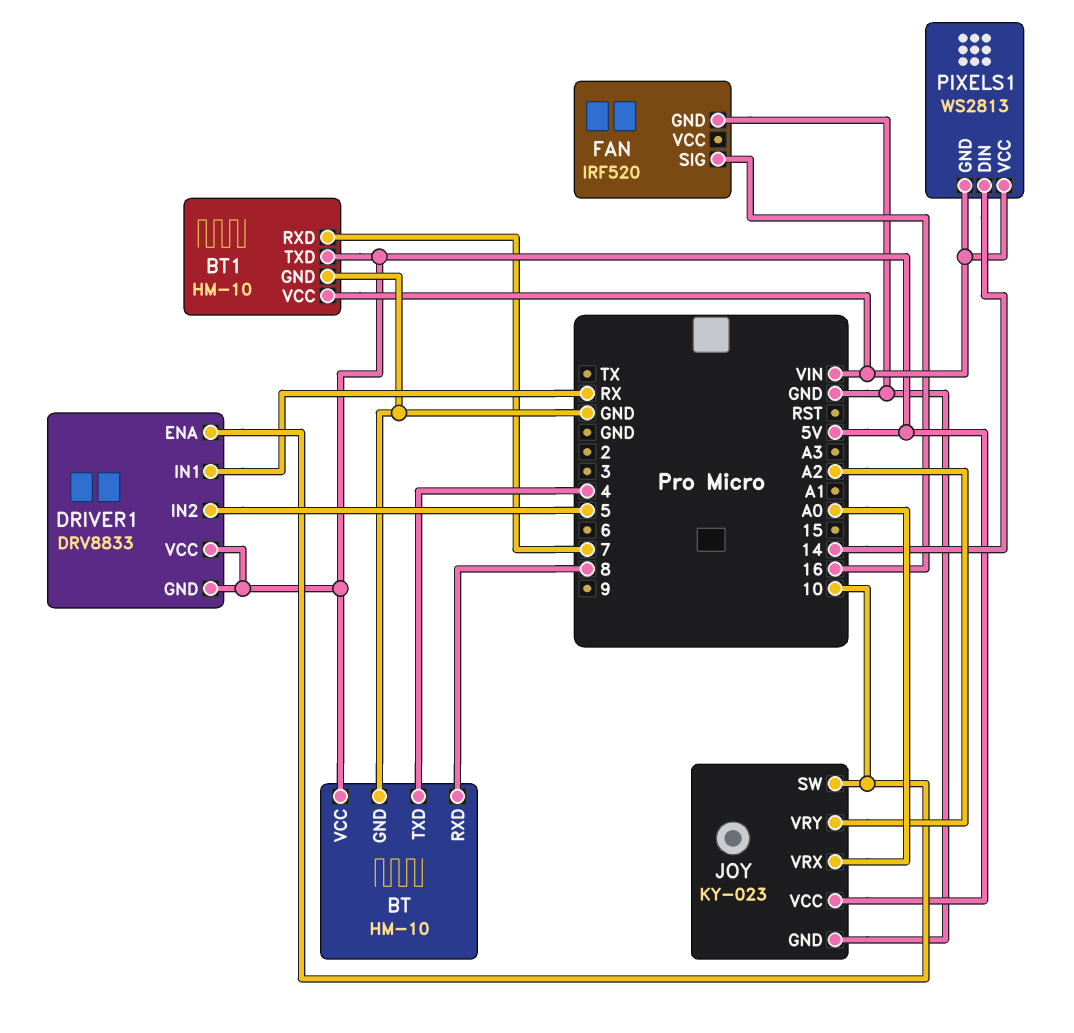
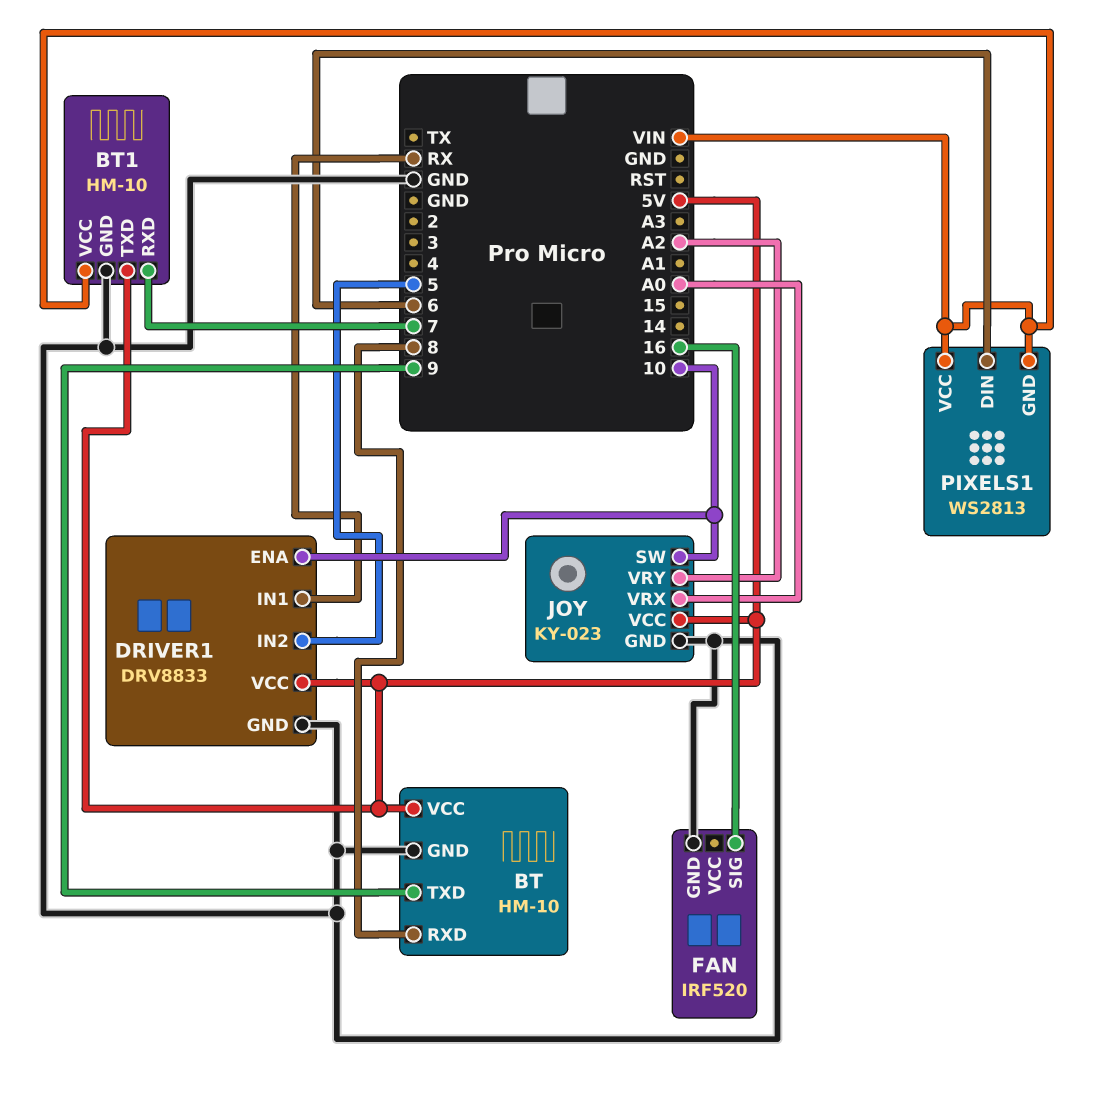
BT pin TXD: 4 -> 9
DRIVER1 pin GND: 5V -> GND
PIXELS1 pin DIN: 14 -> 6

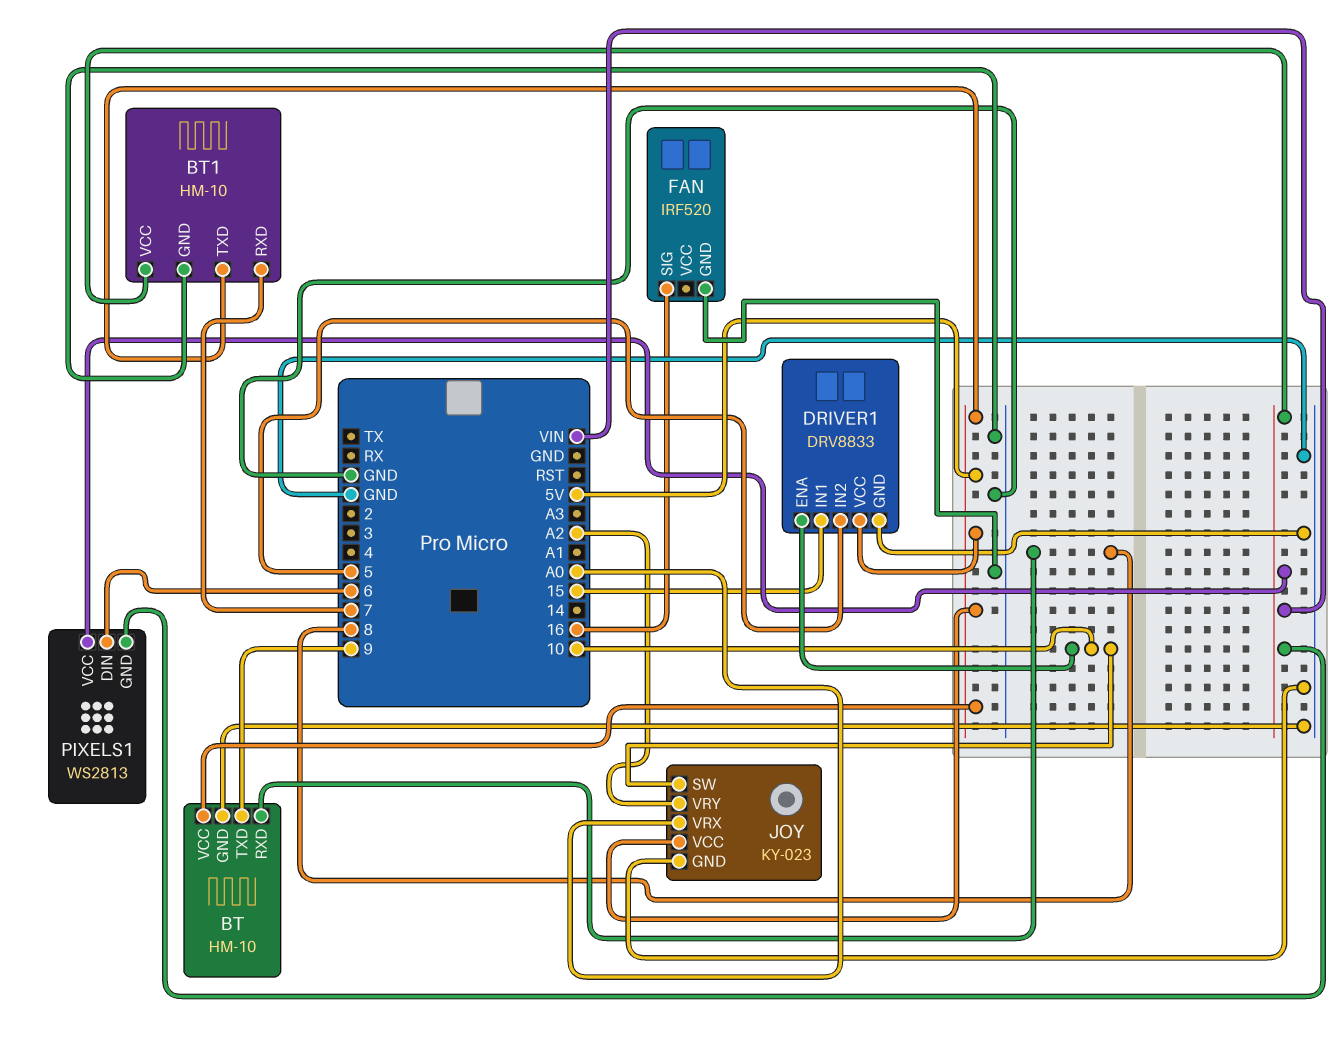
DRIVER1 pin IN1: RX -> 15

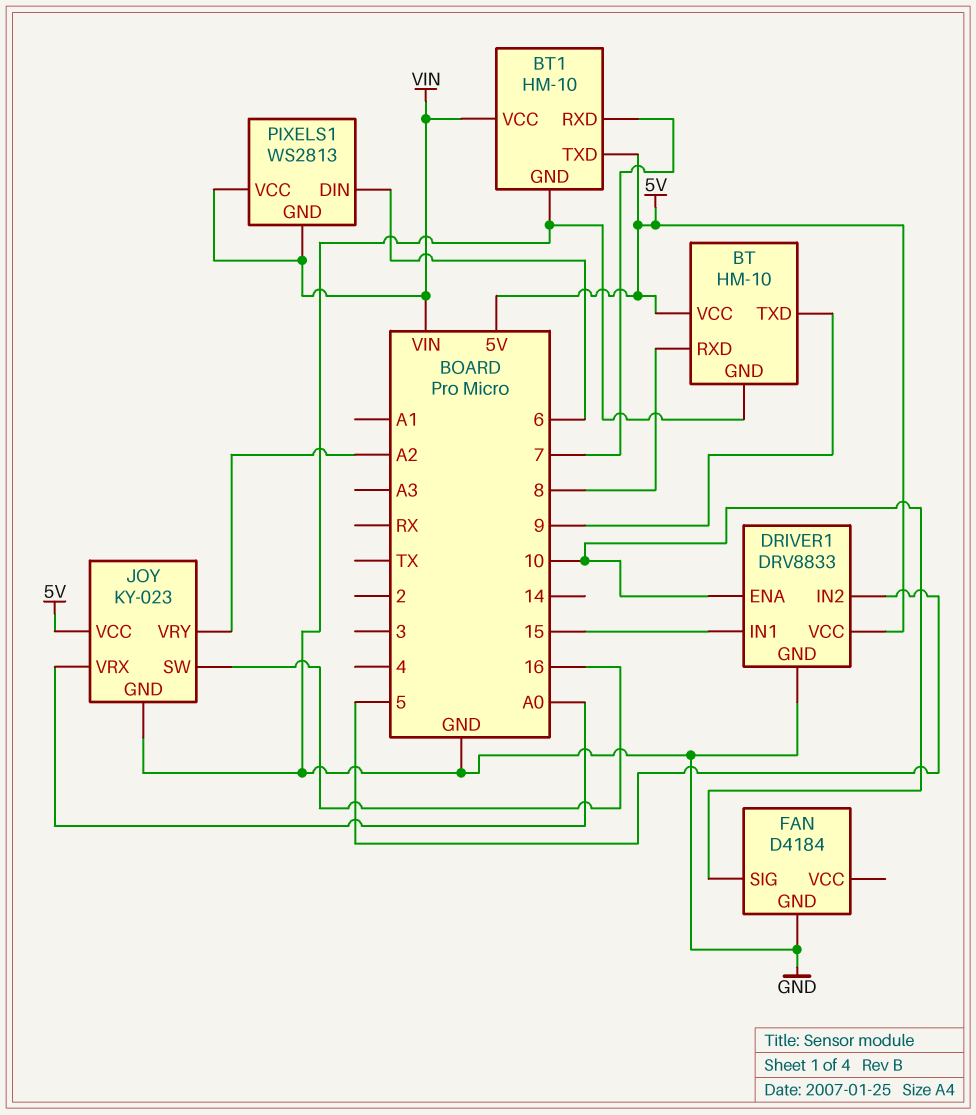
FAN: IRF520 -> D4184
FAN pin SIG: 16 -> 10
JOY pin SW: 10 -> 16

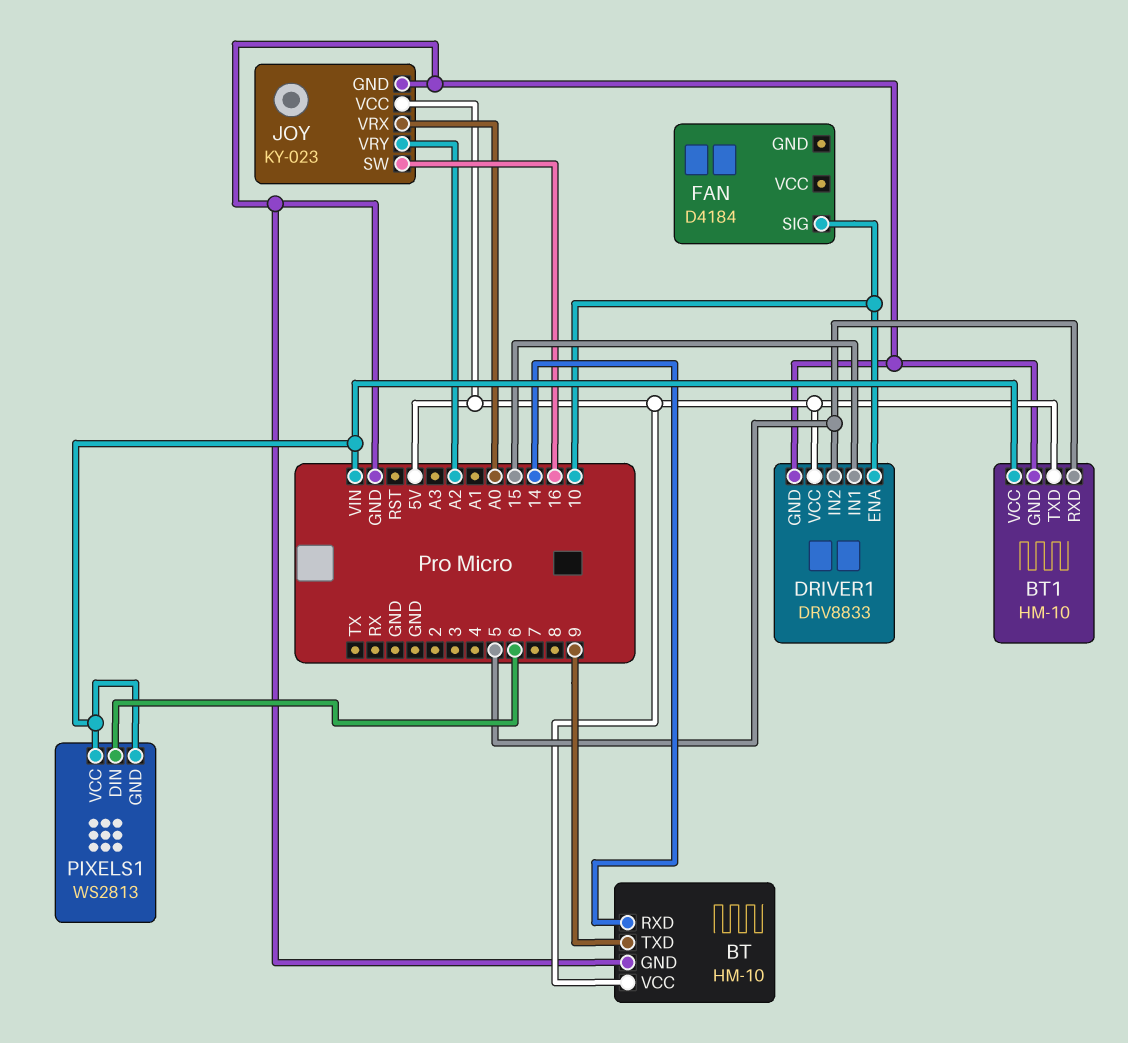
BT pin RXD: 8 -> 14
BT1 pin RXD: 7 -> 5
FAN pin GND: GND -> none

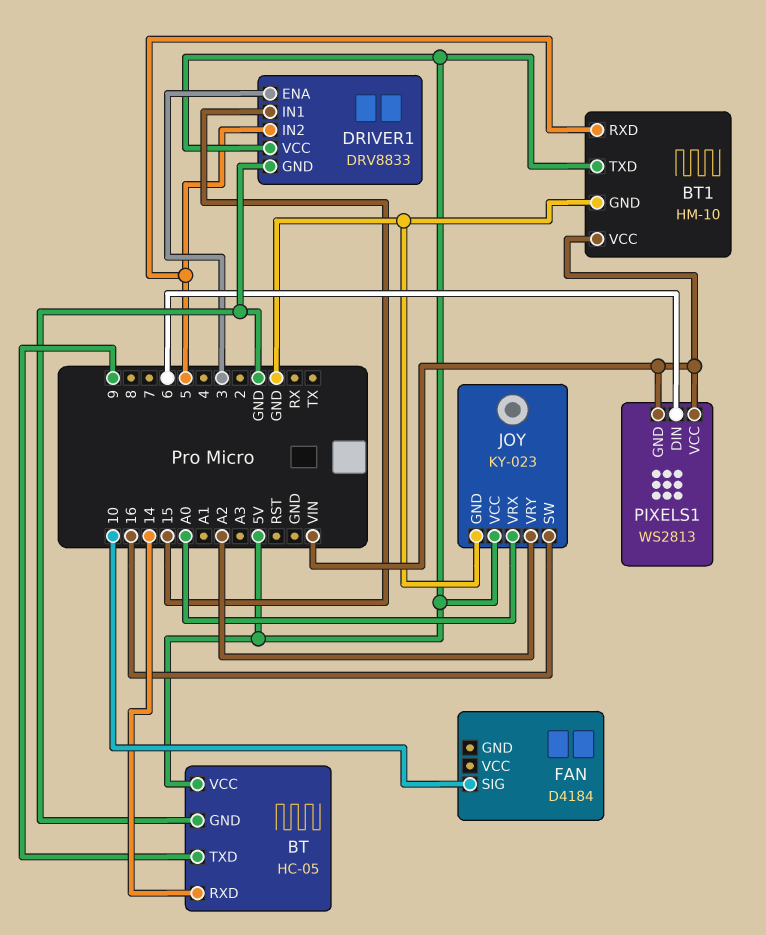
BT: HM-10 -> HC-05
DRIVER1 pin ENA: 10 -> 3

